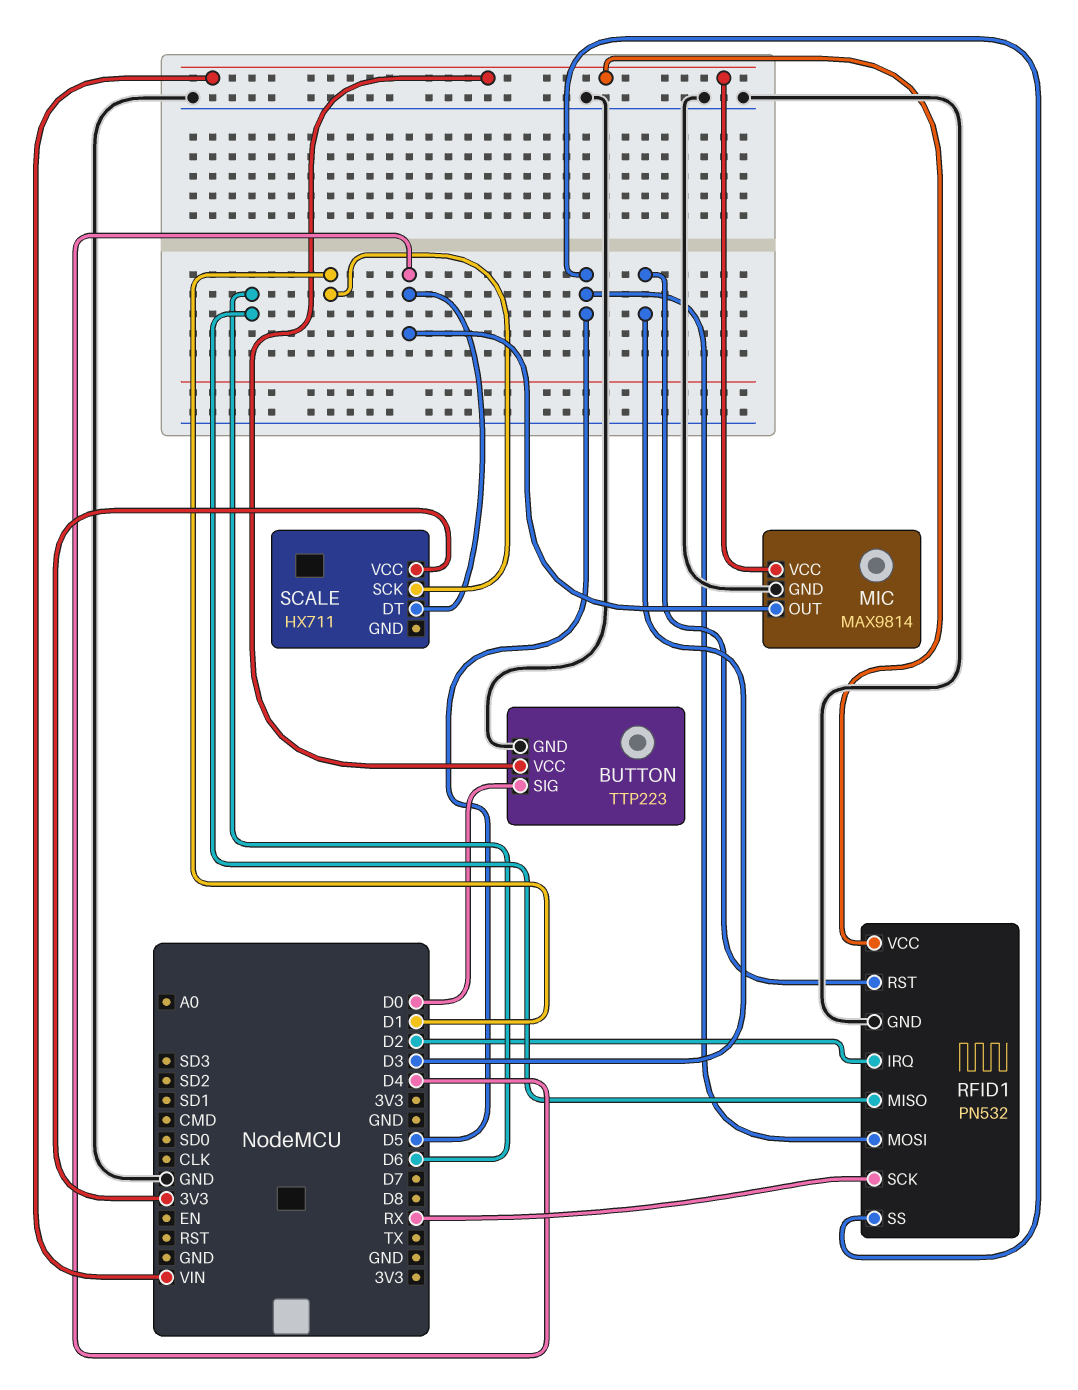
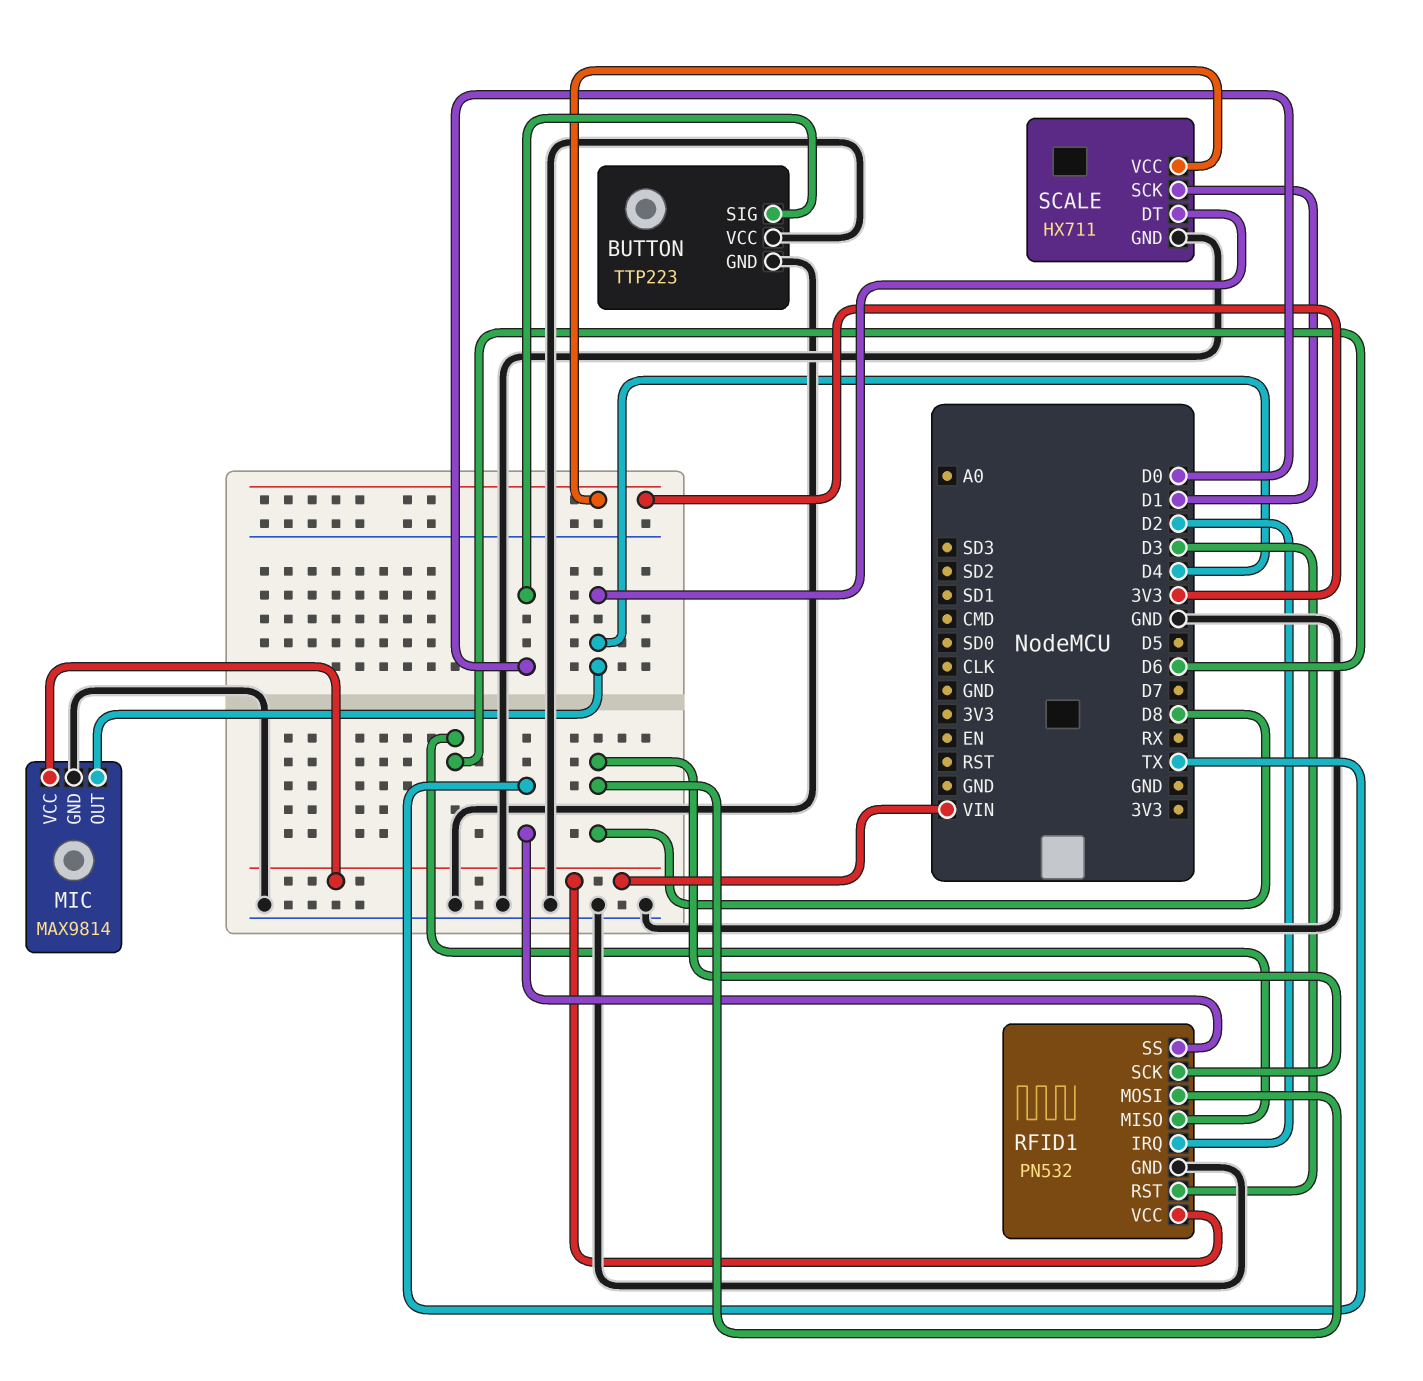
BUTTON pin VCC: VIN -> GND
RFID1 pin MOSI: D5 -> D8
RFID1 pin SCK: RX -> D8
RFID1 pin SS: D5 -> TX
SCALE pin GND: none -> GND

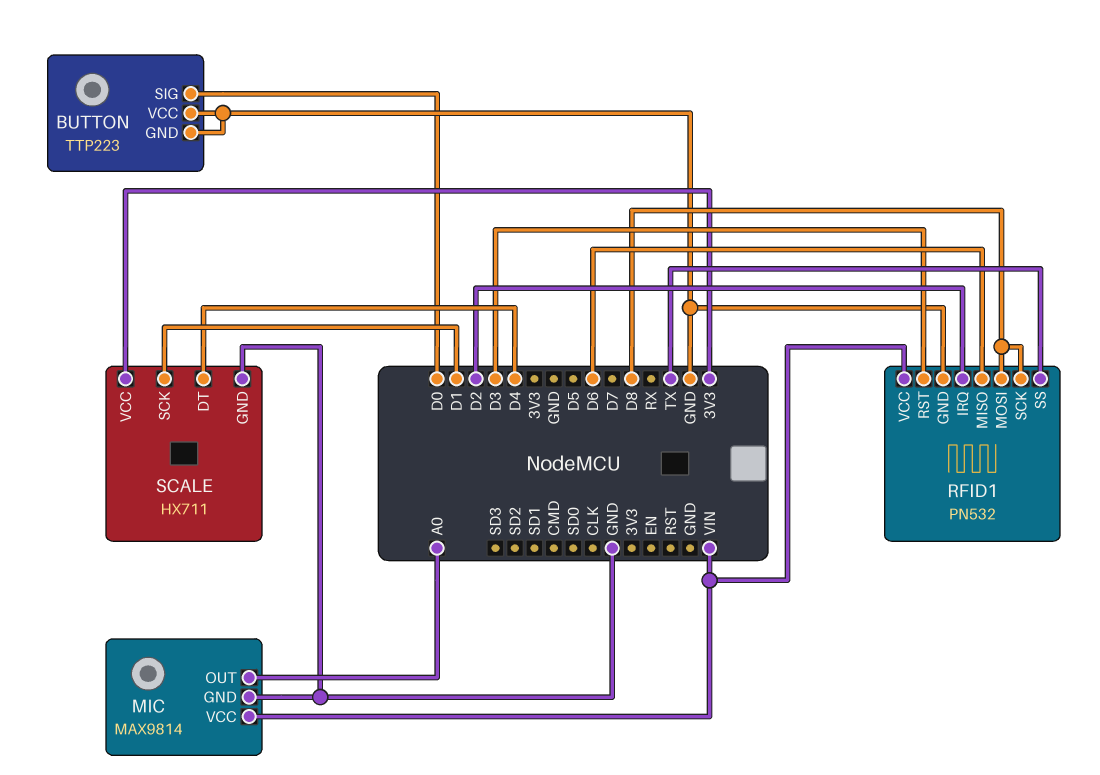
MIC pin OUT: D4 -> A0

